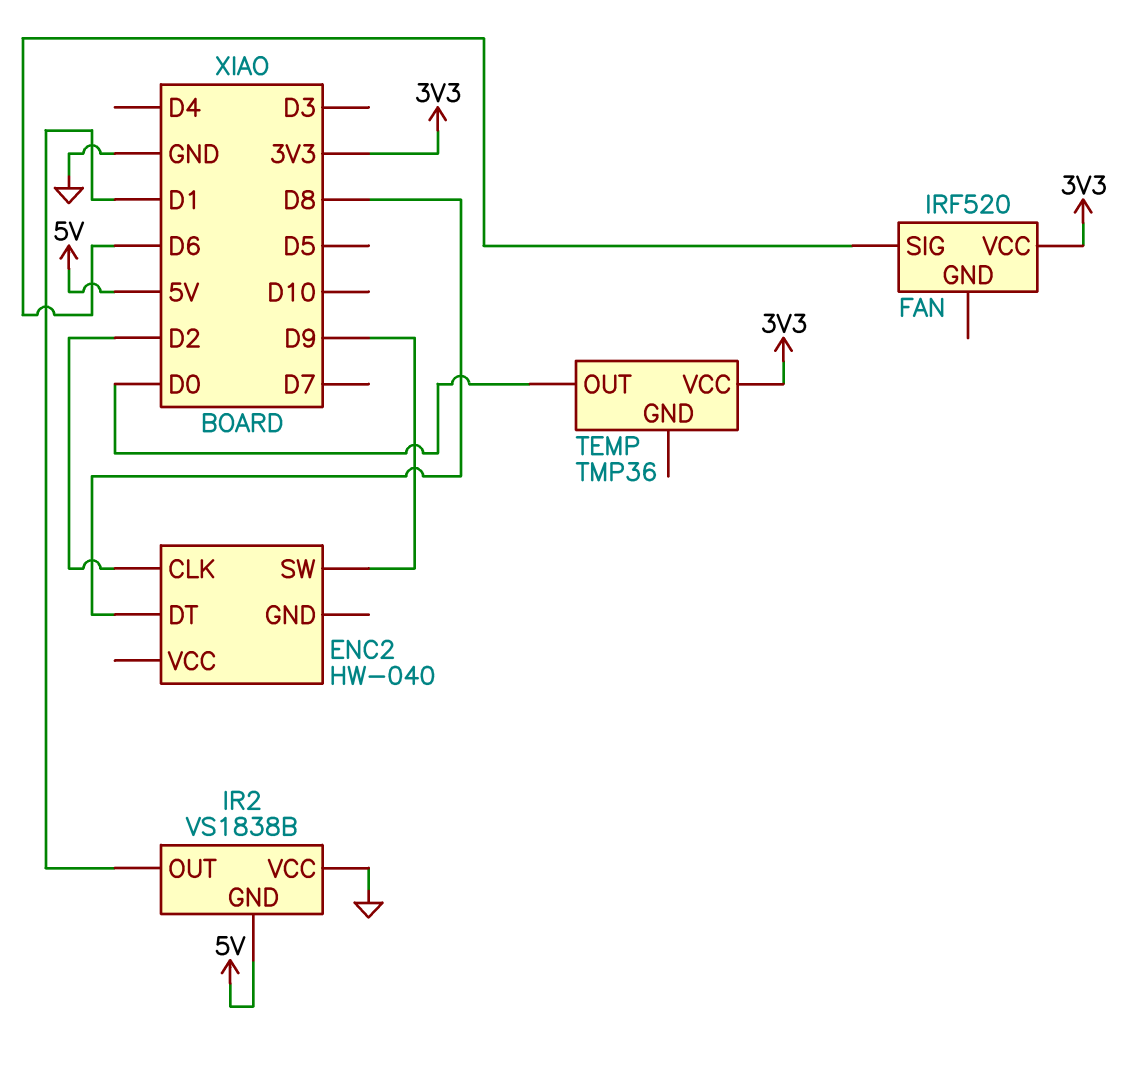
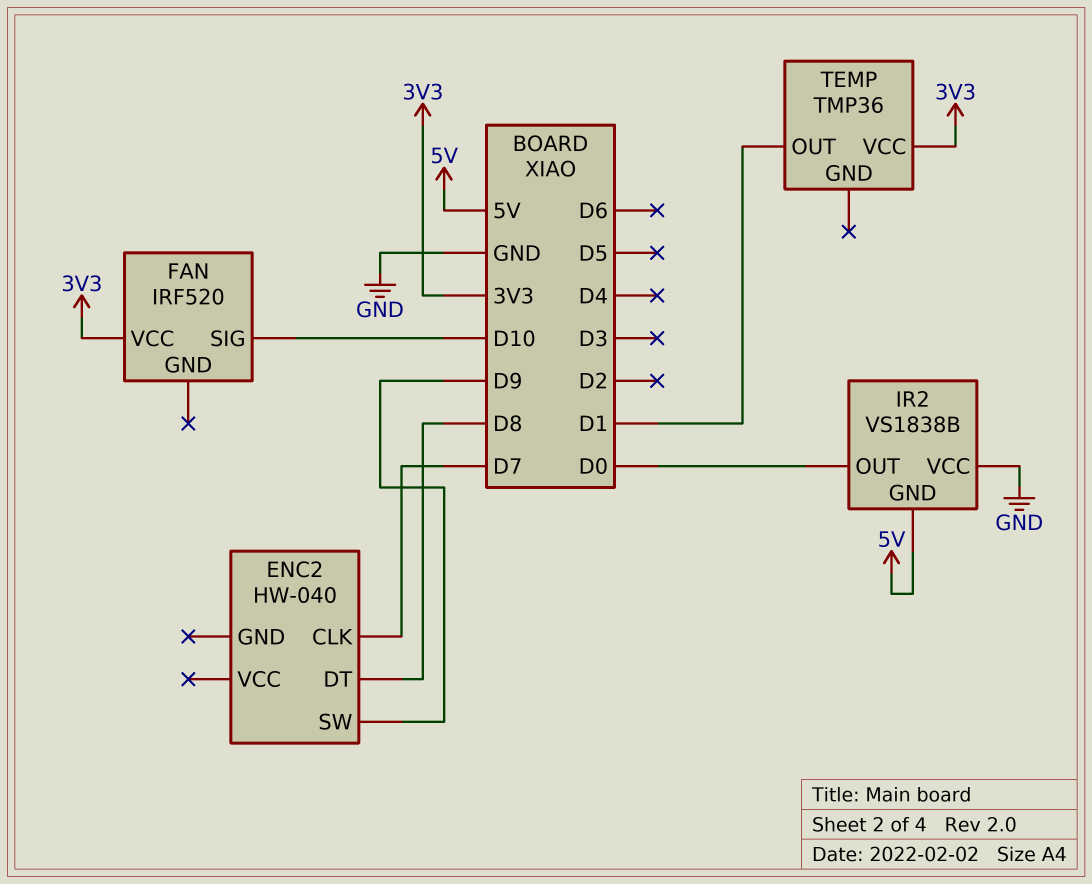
ENC2 pin CLK: D2 -> D7
FAN pin SIG: D6 -> D10
IR2 pin OUT: D1 -> D0
TEMP pin OUT: D0 -> D1

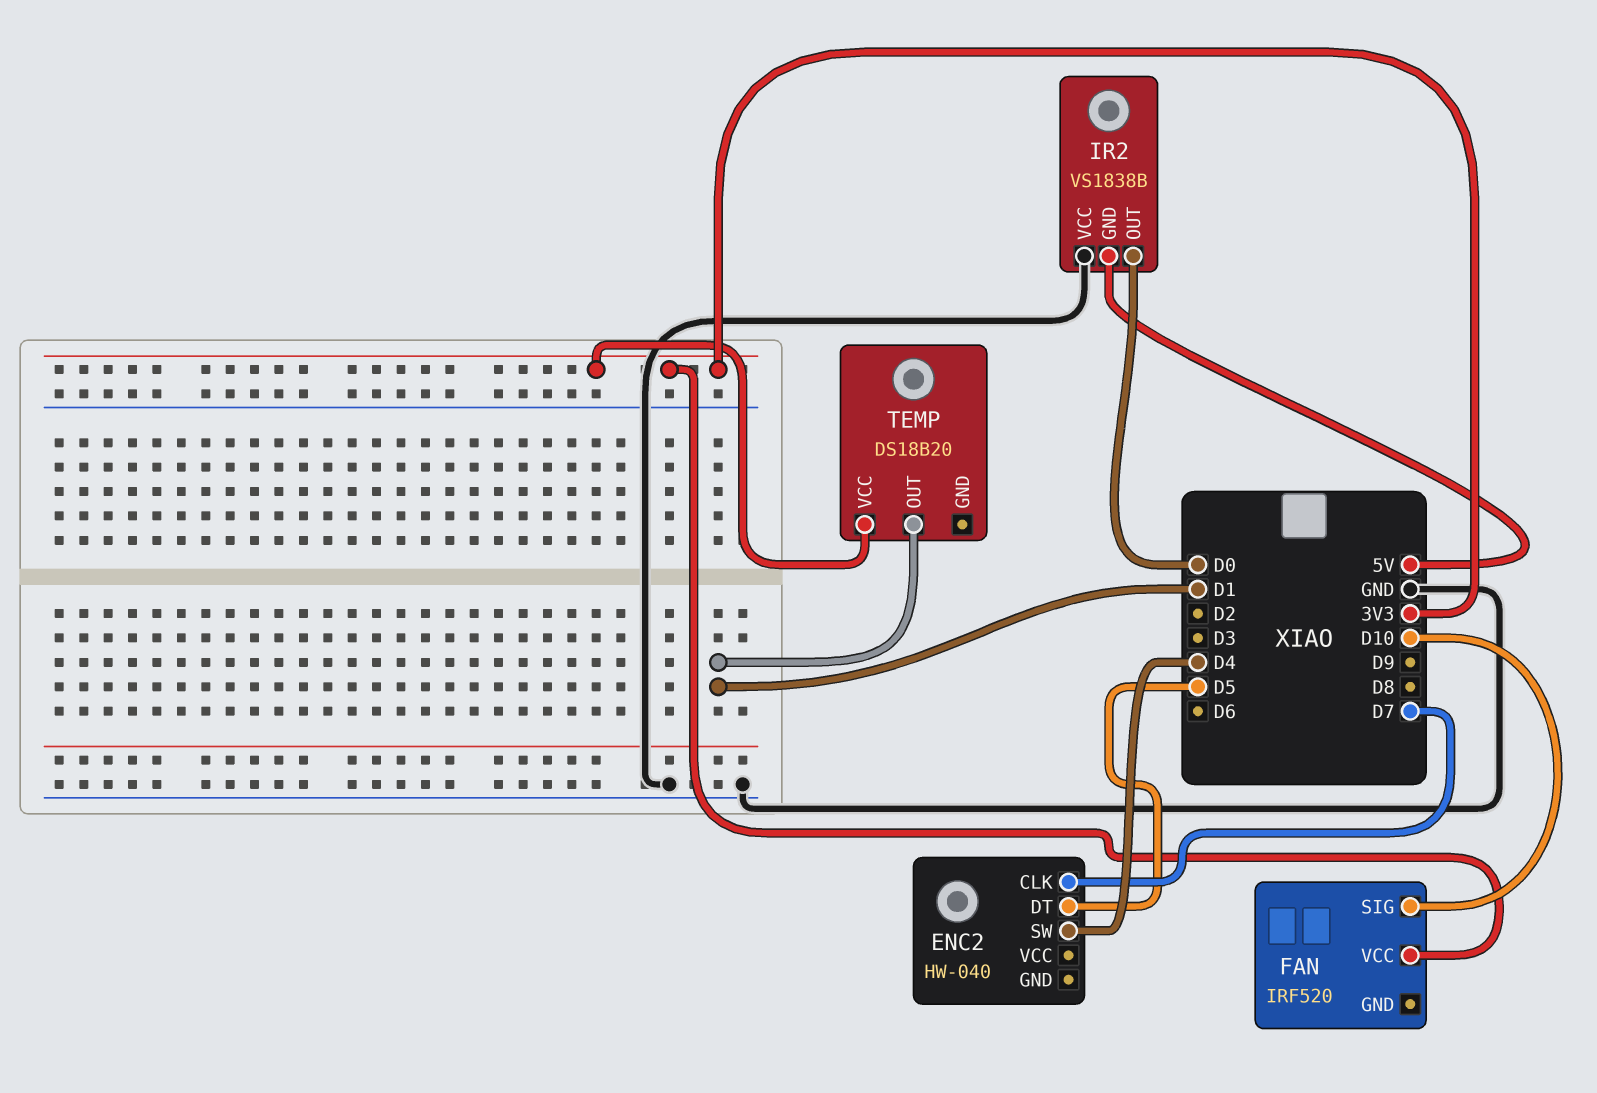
ENC2 pin DT: D8 -> D5
ENC2 pin SW: D9 -> D4
TEMP: TMP36 -> DS18B20

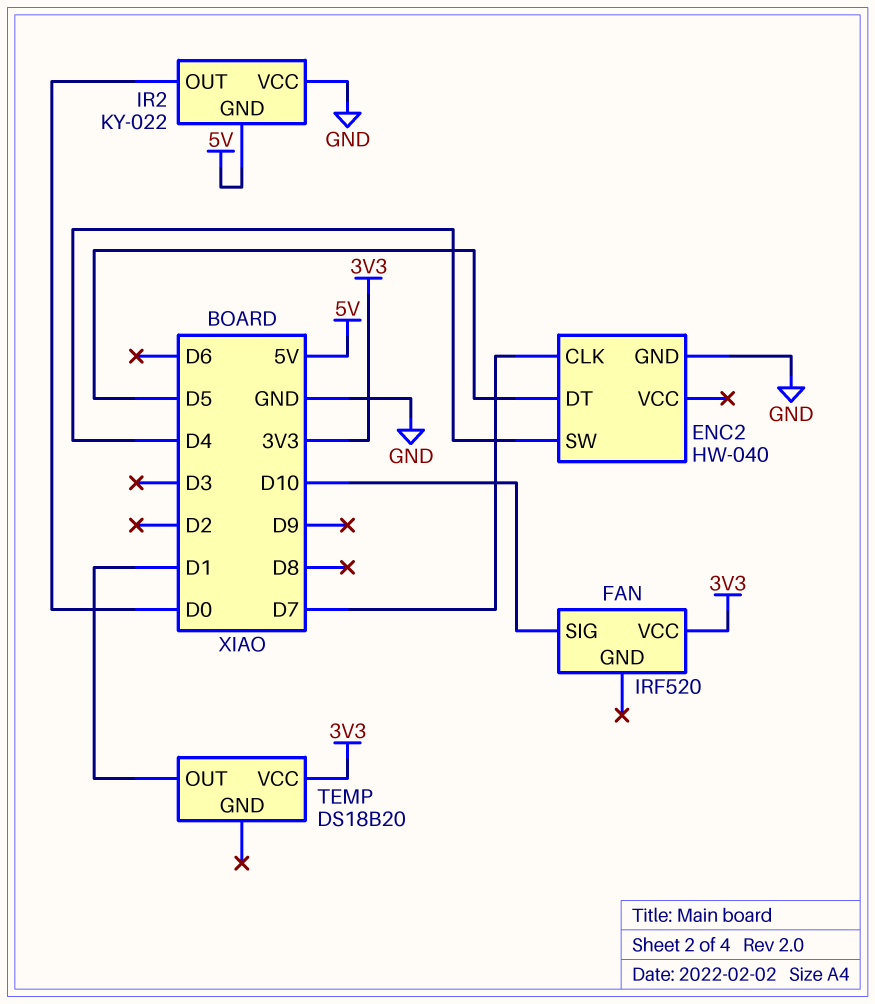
ENC2 pin GND: none -> GND
IR2: VS1838B -> KY-022

